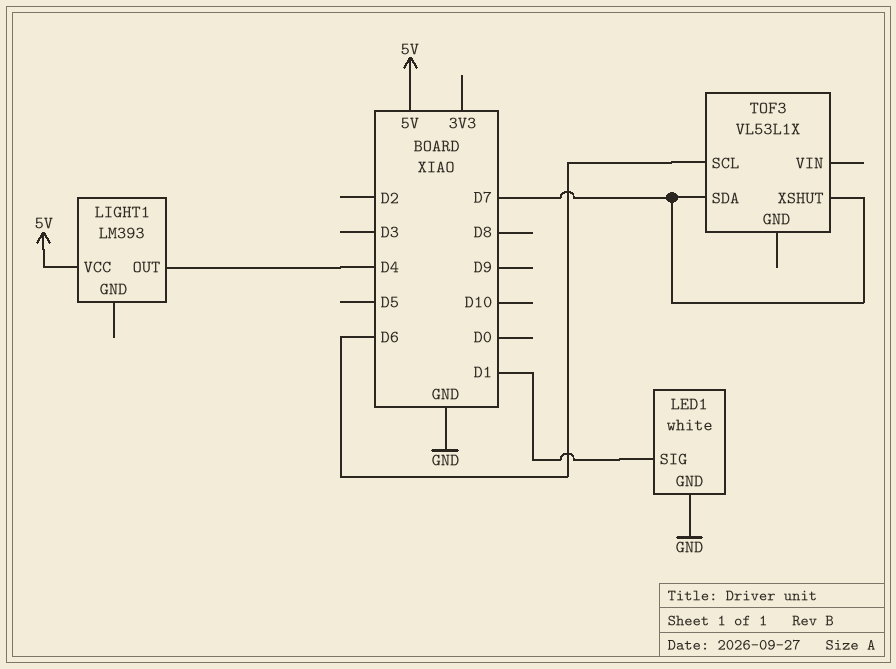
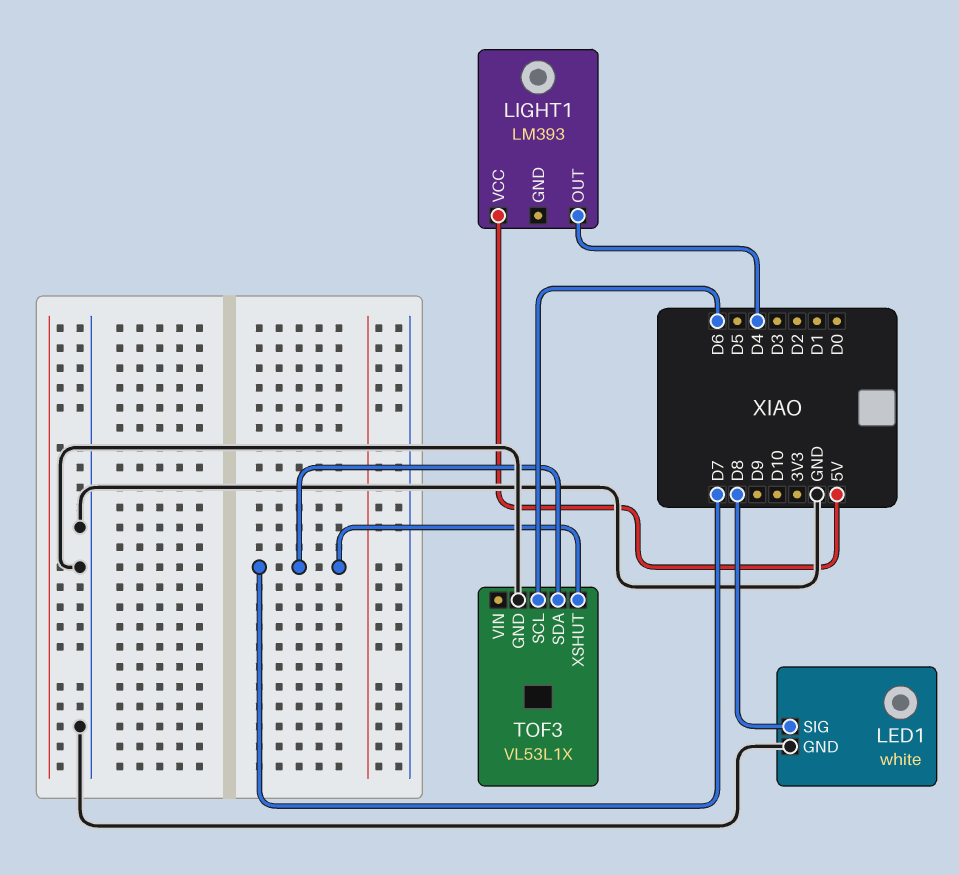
LED1 pin SIG: D1 -> D8
TOF3 pin GND: none -> GND

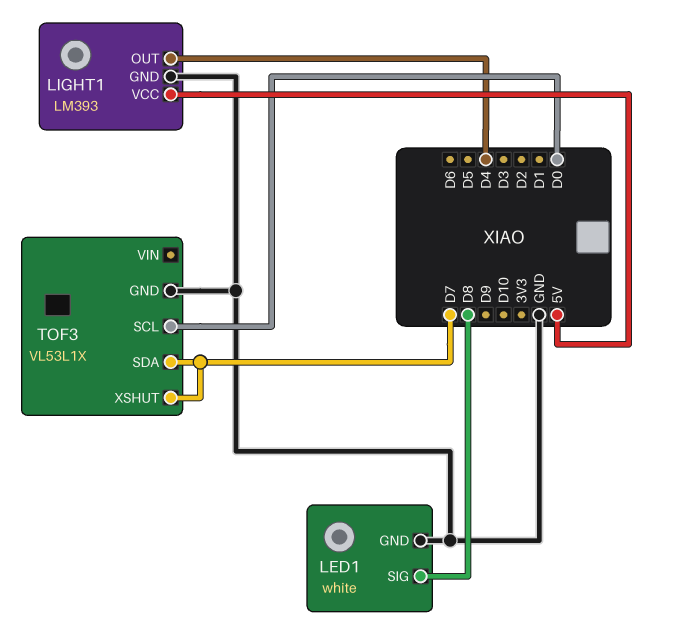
LIGHT1 pin GND: none -> GND
TOF3 pin SCL: D6 -> D0

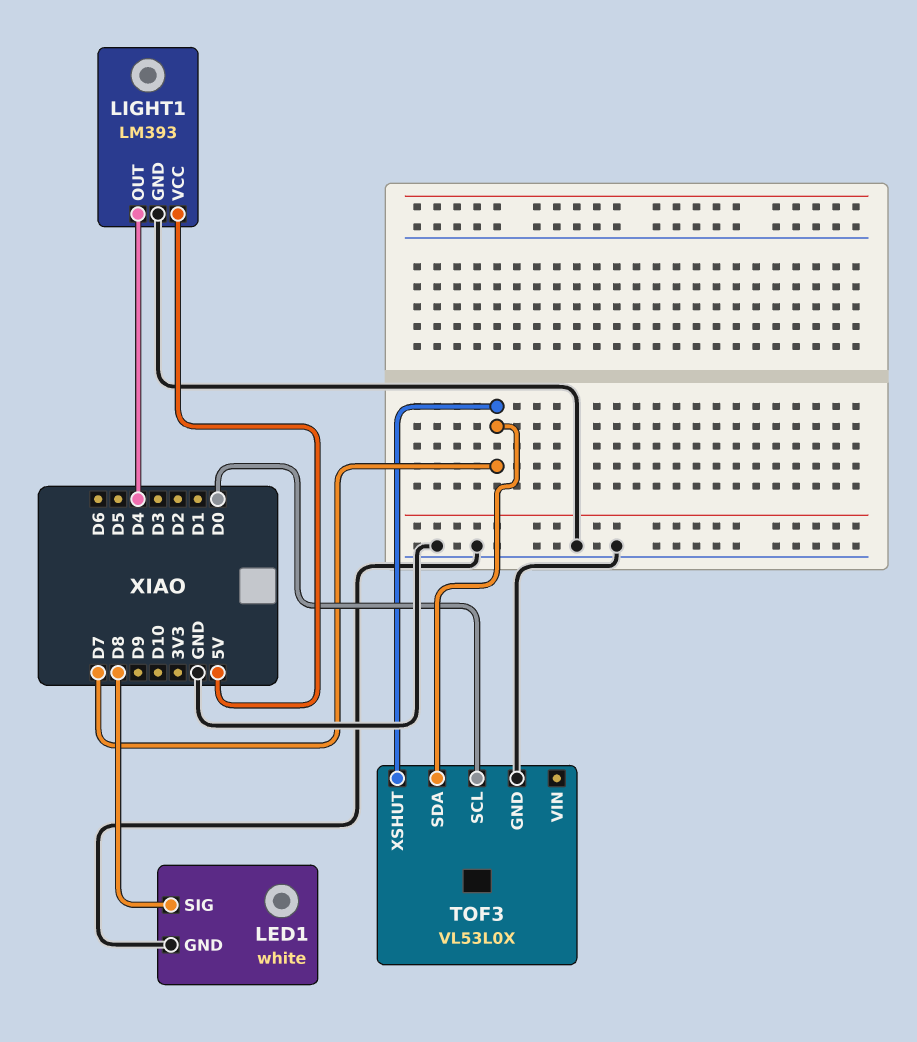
TOF3: VL53L1X -> VL53L0X

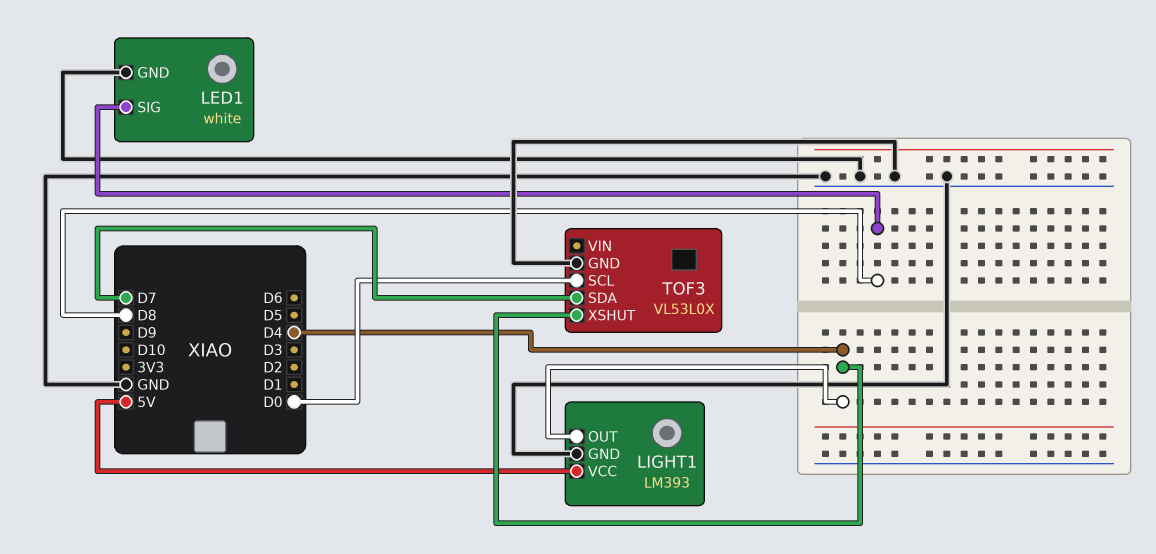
TOF3 pin XSHUT: D7 -> D4

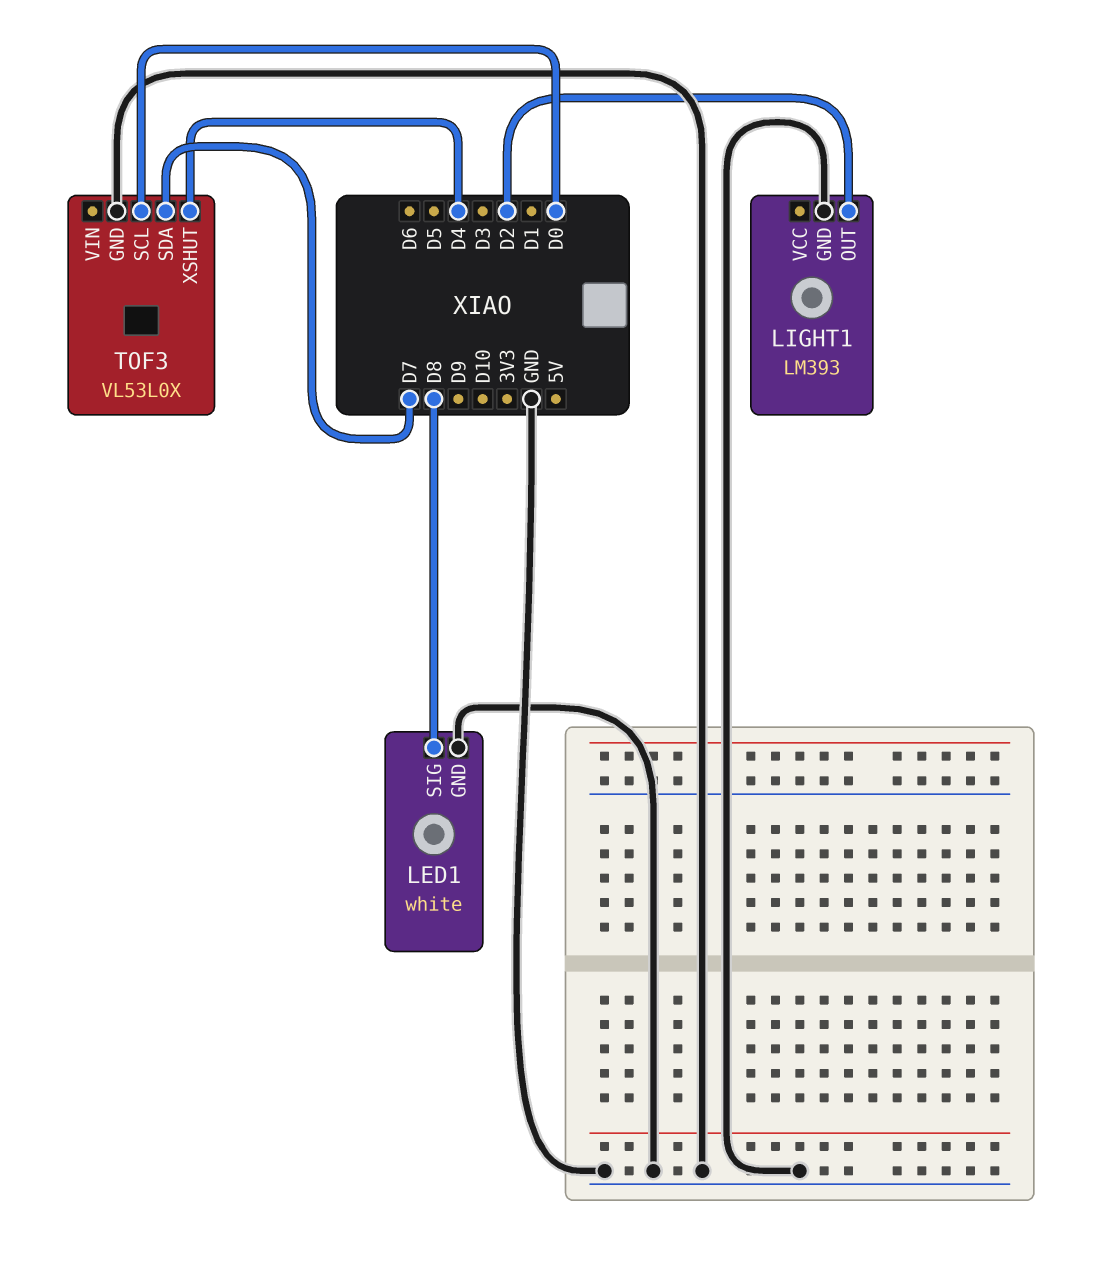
LIGHT1 pin OUT: D4 -> D2
LIGHT1 pin VCC: 5V -> none

